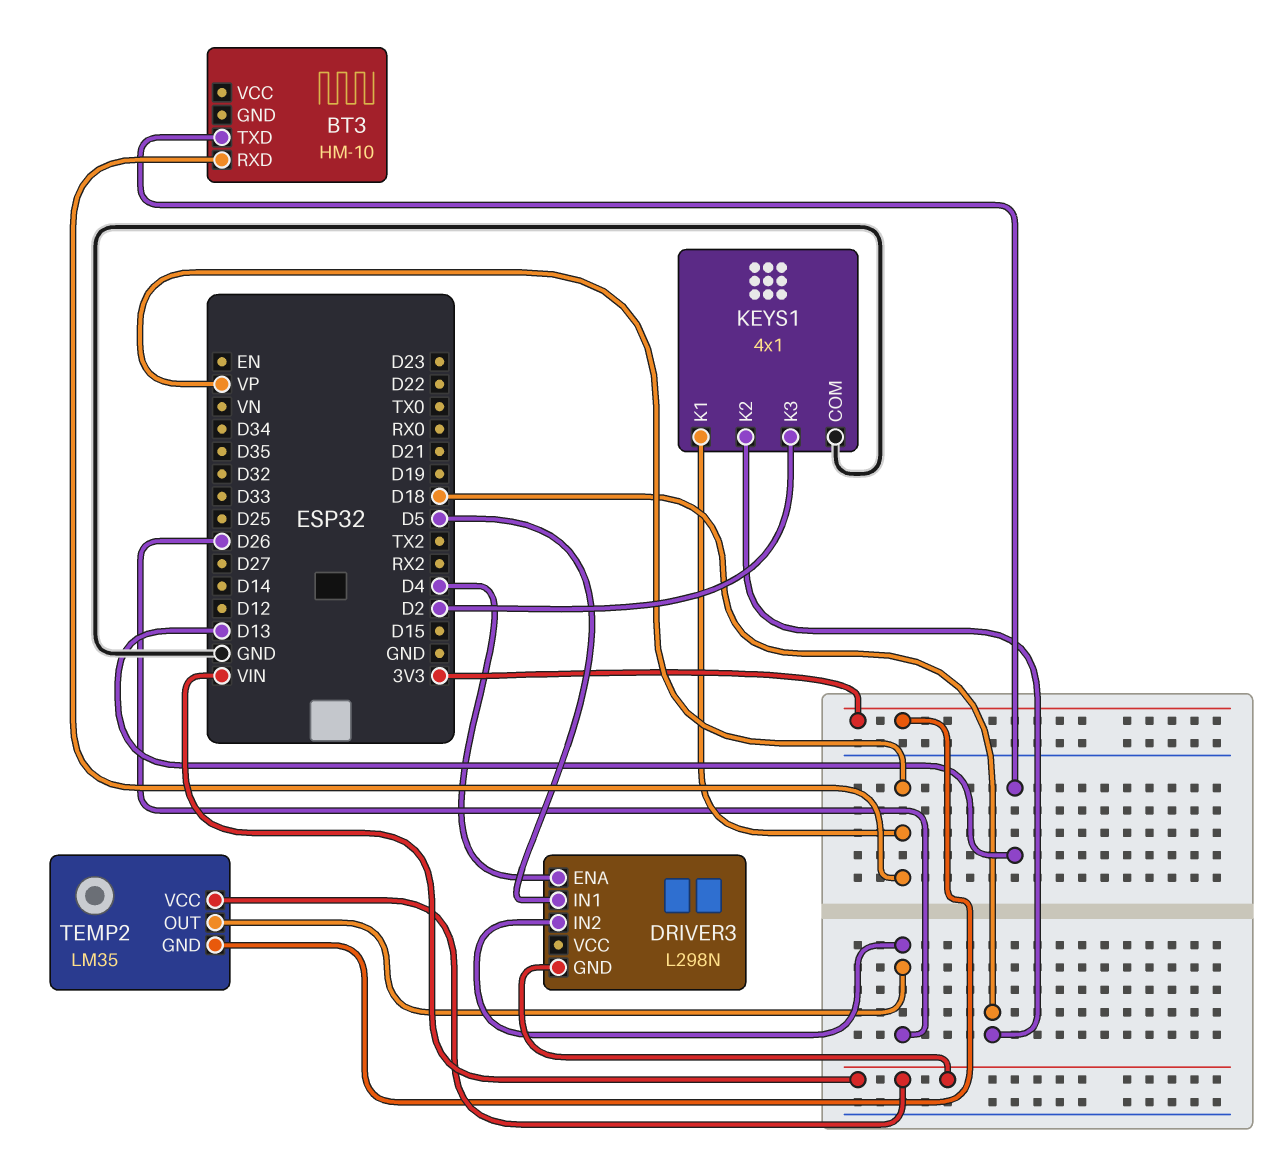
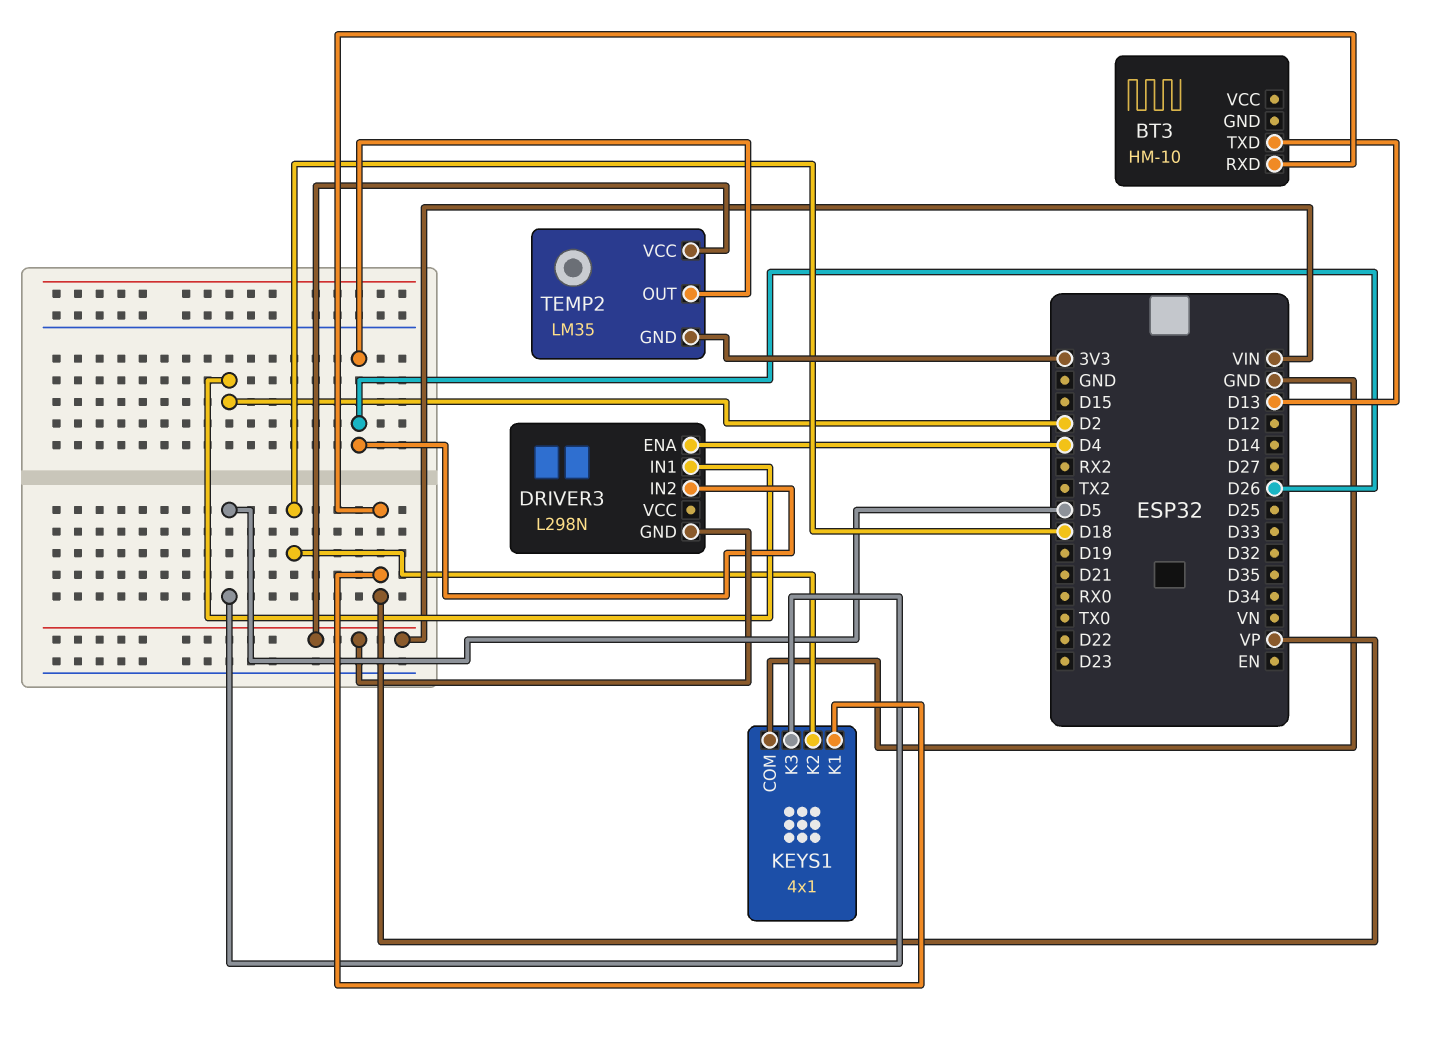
DRIVER3 pin IN1: D5 -> D2
KEYS1 pin K3: D2 -> D5

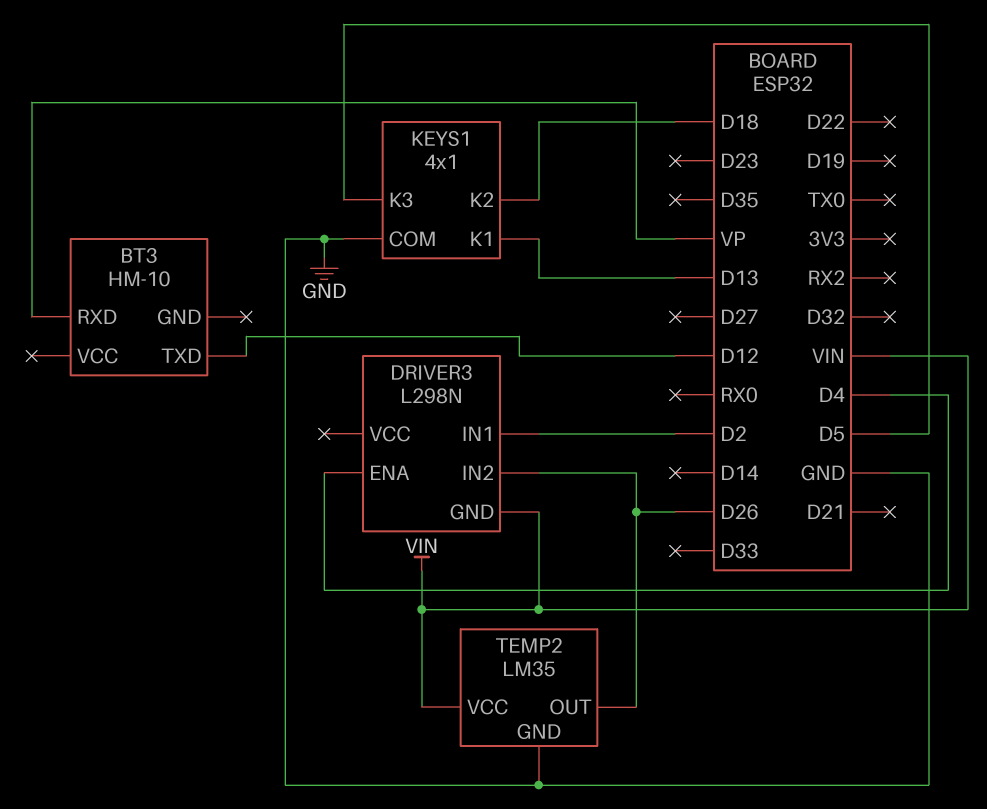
BT3 pin TXD: D13 -> D12
KEYS1 pin K1: VP -> D13
TEMP2 pin GND: 3V3 -> GND

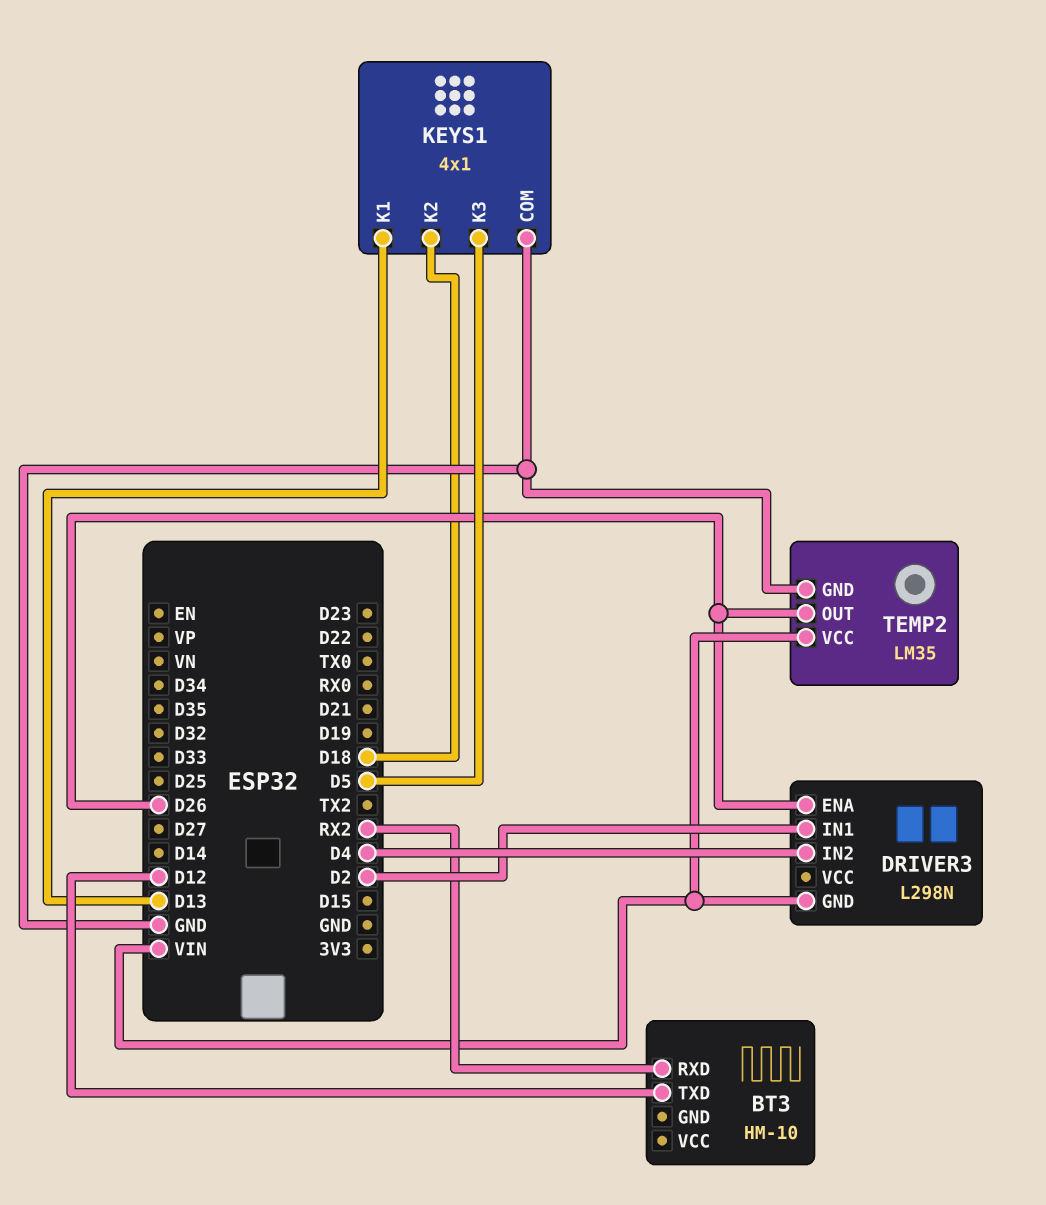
BT3 pin RXD: VP -> RX2
DRIVER3 pin ENA: D4 -> D26
DRIVER3 pin IN2: D26 -> D4

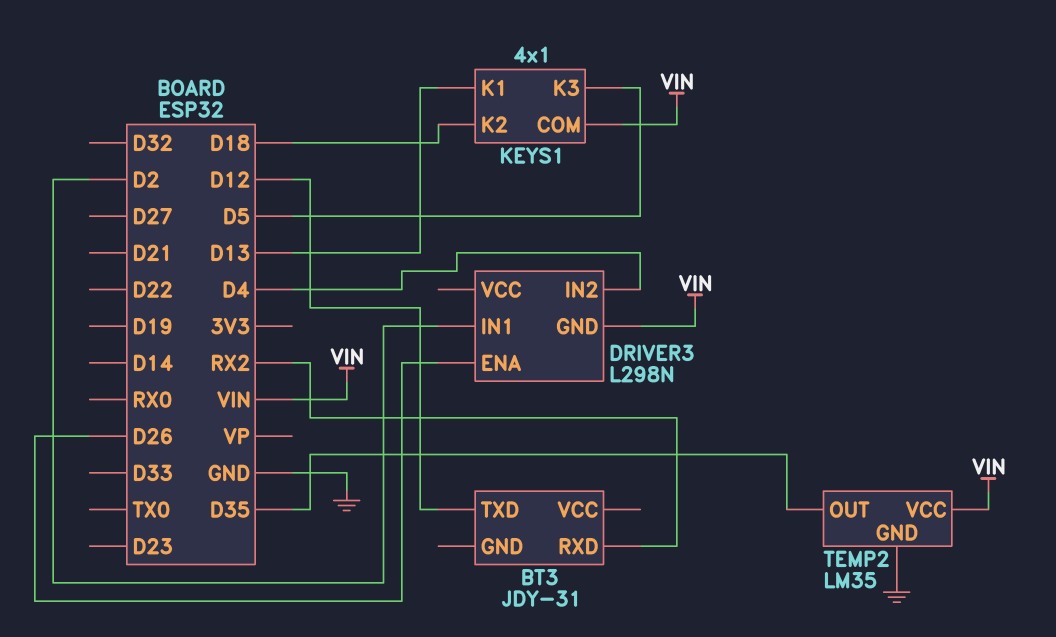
BT3: HM-10 -> JDY-31
KEYS1 pin COM: GND -> VIN
TEMP2 pin OUT: D26 -> D35

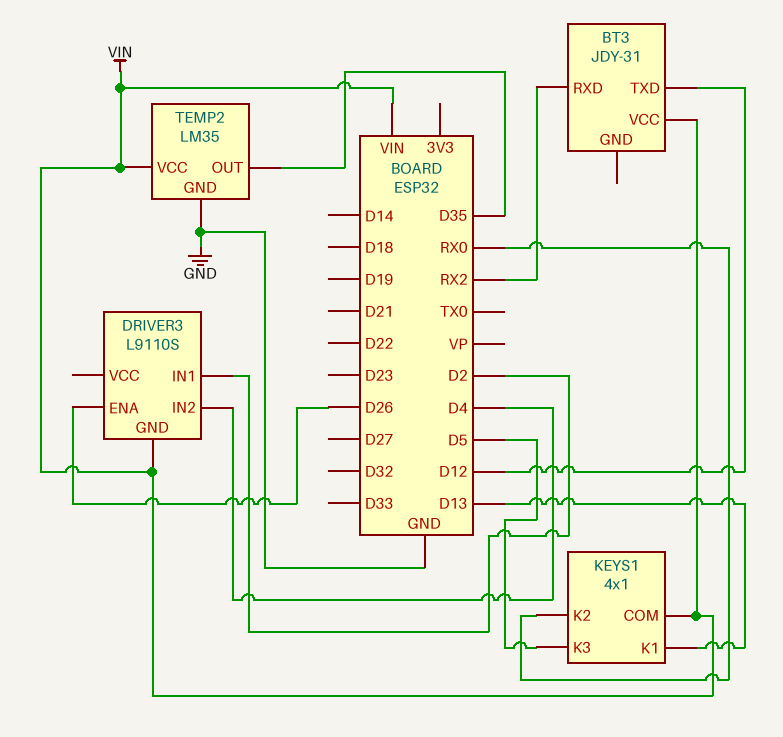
BT3 pin VCC: none -> VIN
DRIVER3: L298N -> L9110S
KEYS1 pin K2: D18 -> RX0

